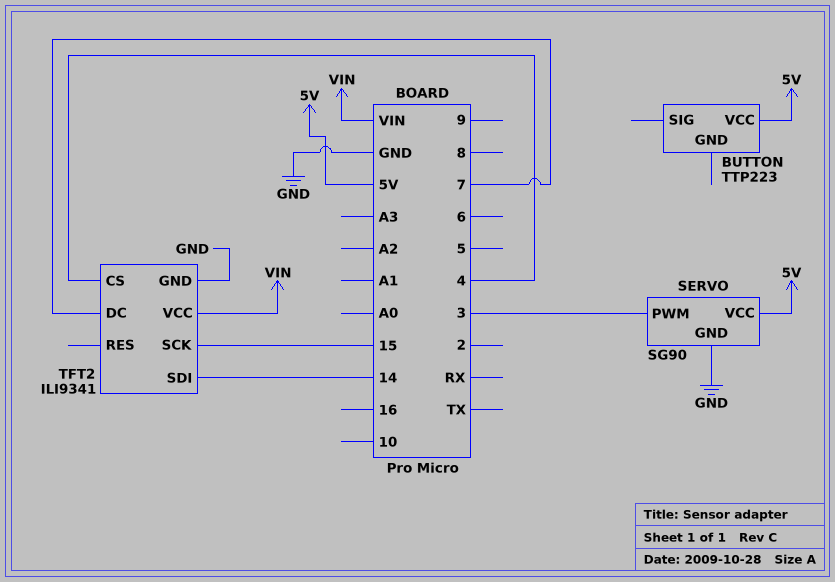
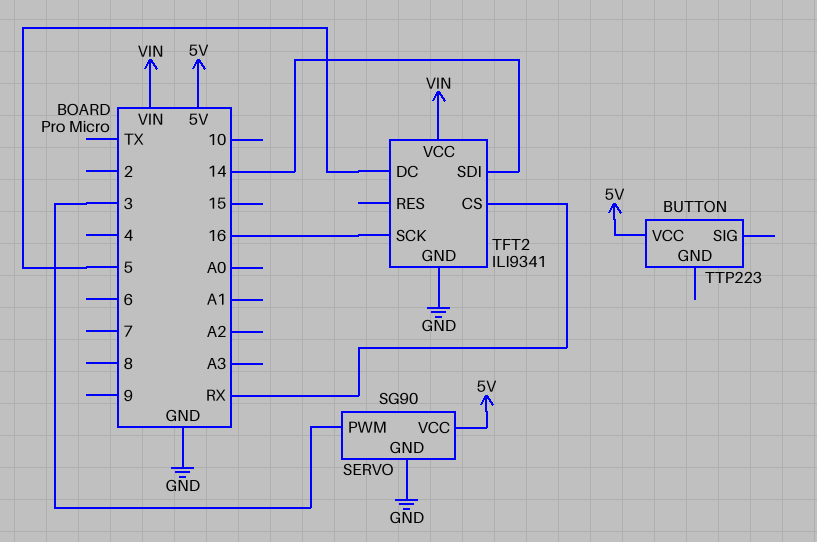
TFT2 pin CS: 4 -> RX
TFT2 pin DC: 7 -> 5
TFT2 pin SCK: 15 -> 16

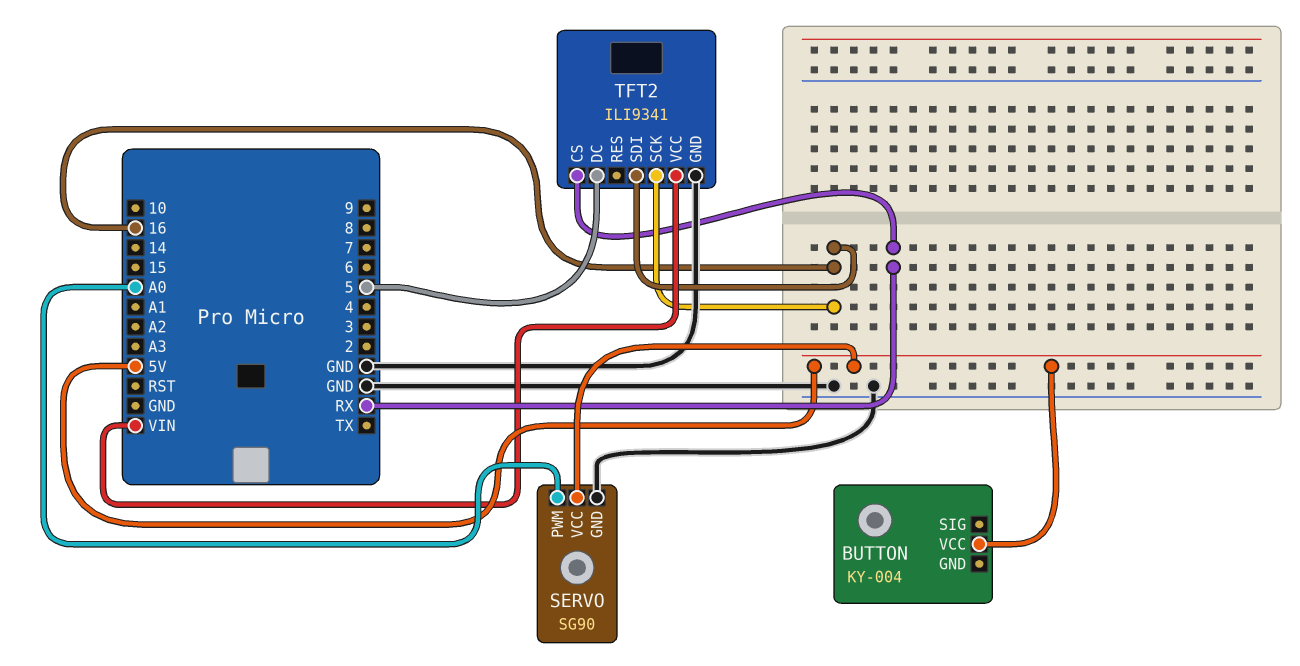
BUTTON: TTP223 -> KY-004
SERVO pin PWM: 3 -> A0
TFT2 pin SDI: 14 -> 16

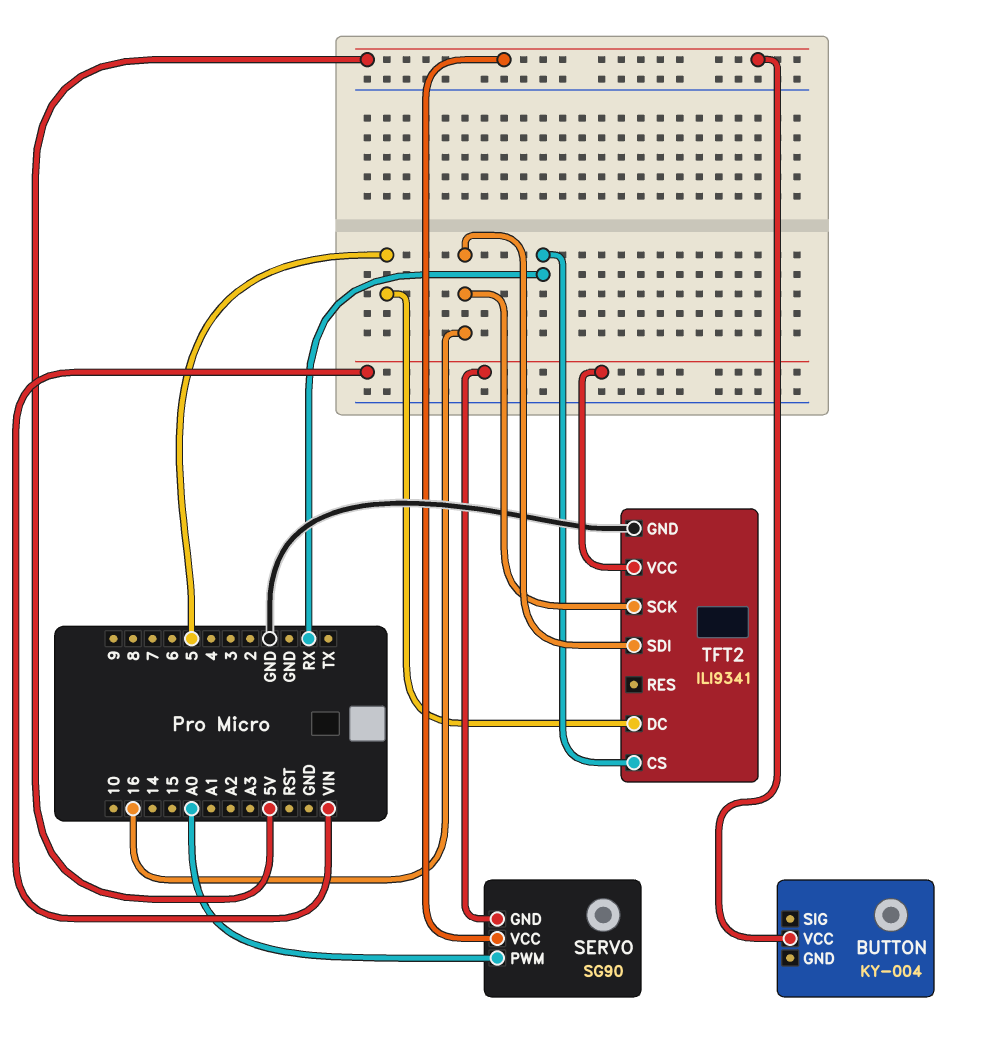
SERVO pin GND: GND -> VIN

